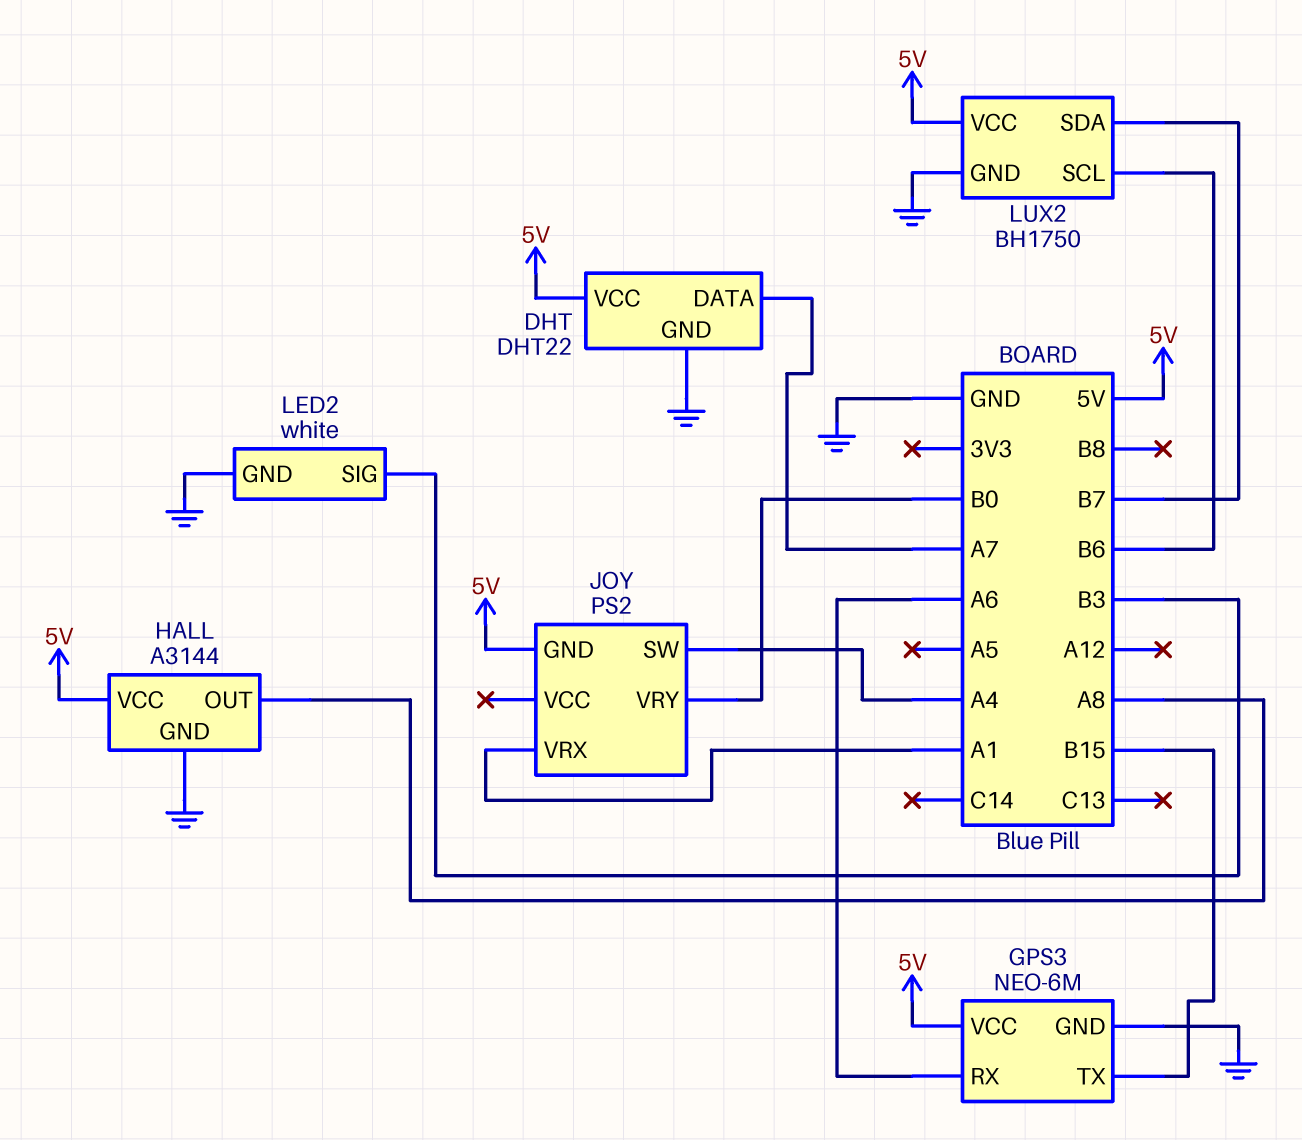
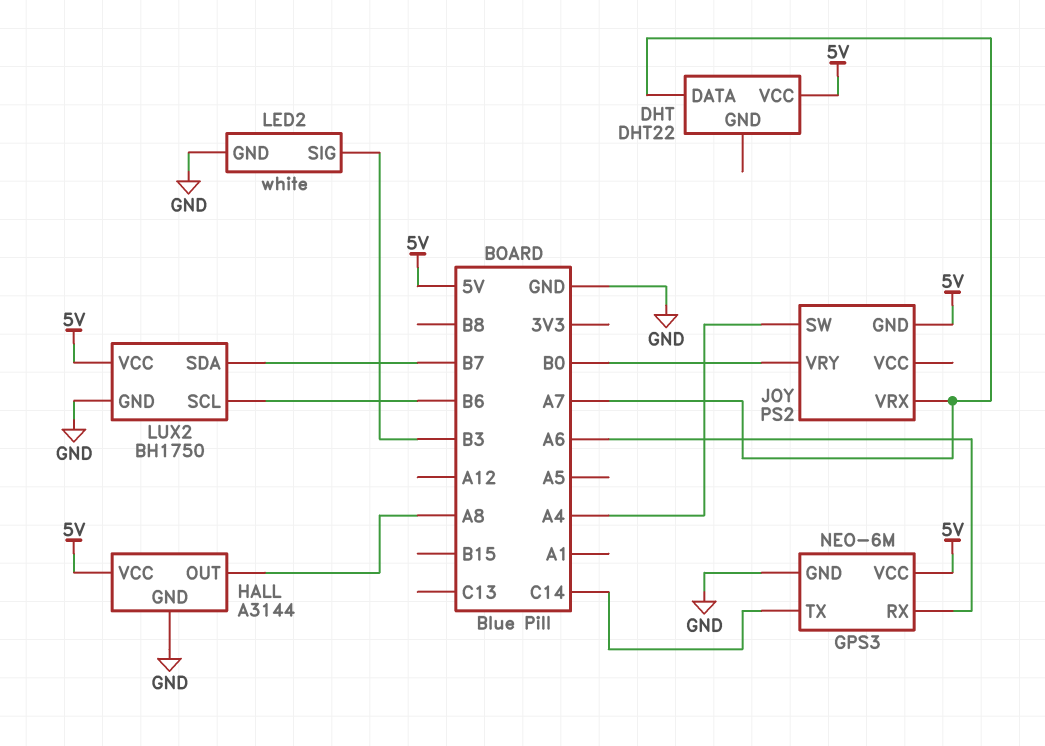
DHT pin GND: GND -> none
GPS3 pin TX: B15 -> C14
JOY pin VRX: A1 -> A7

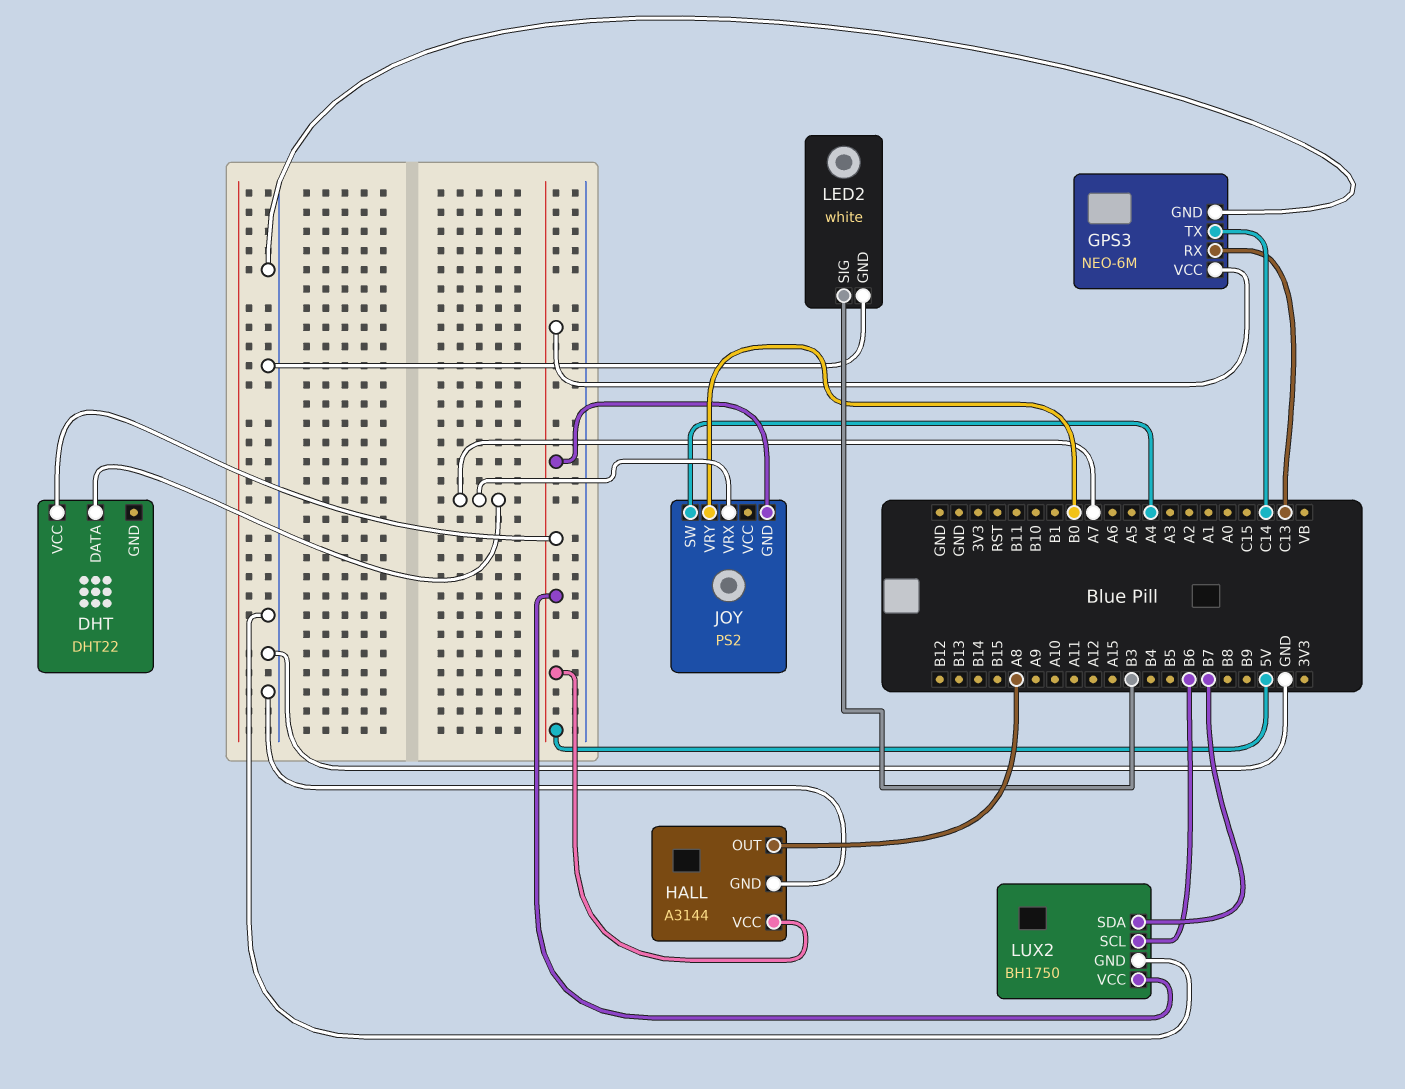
GPS3 pin RX: A6 -> C13

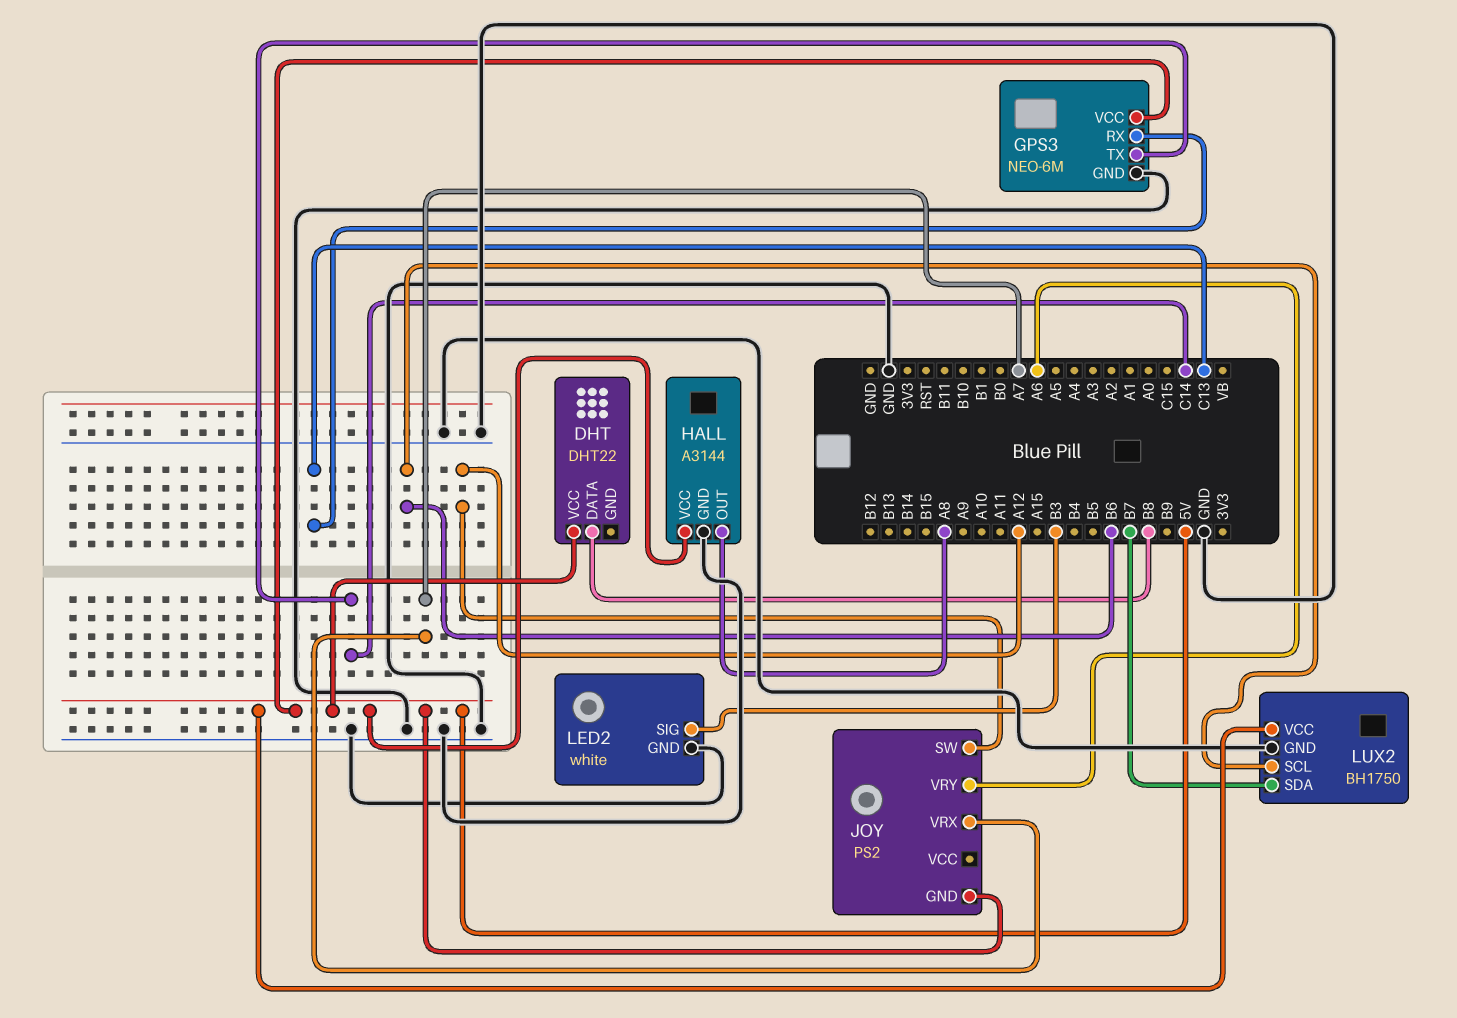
DHT pin DATA: A7 -> B8
JOY pin SW: A4 -> A12
JOY pin VRY: B0 -> A6

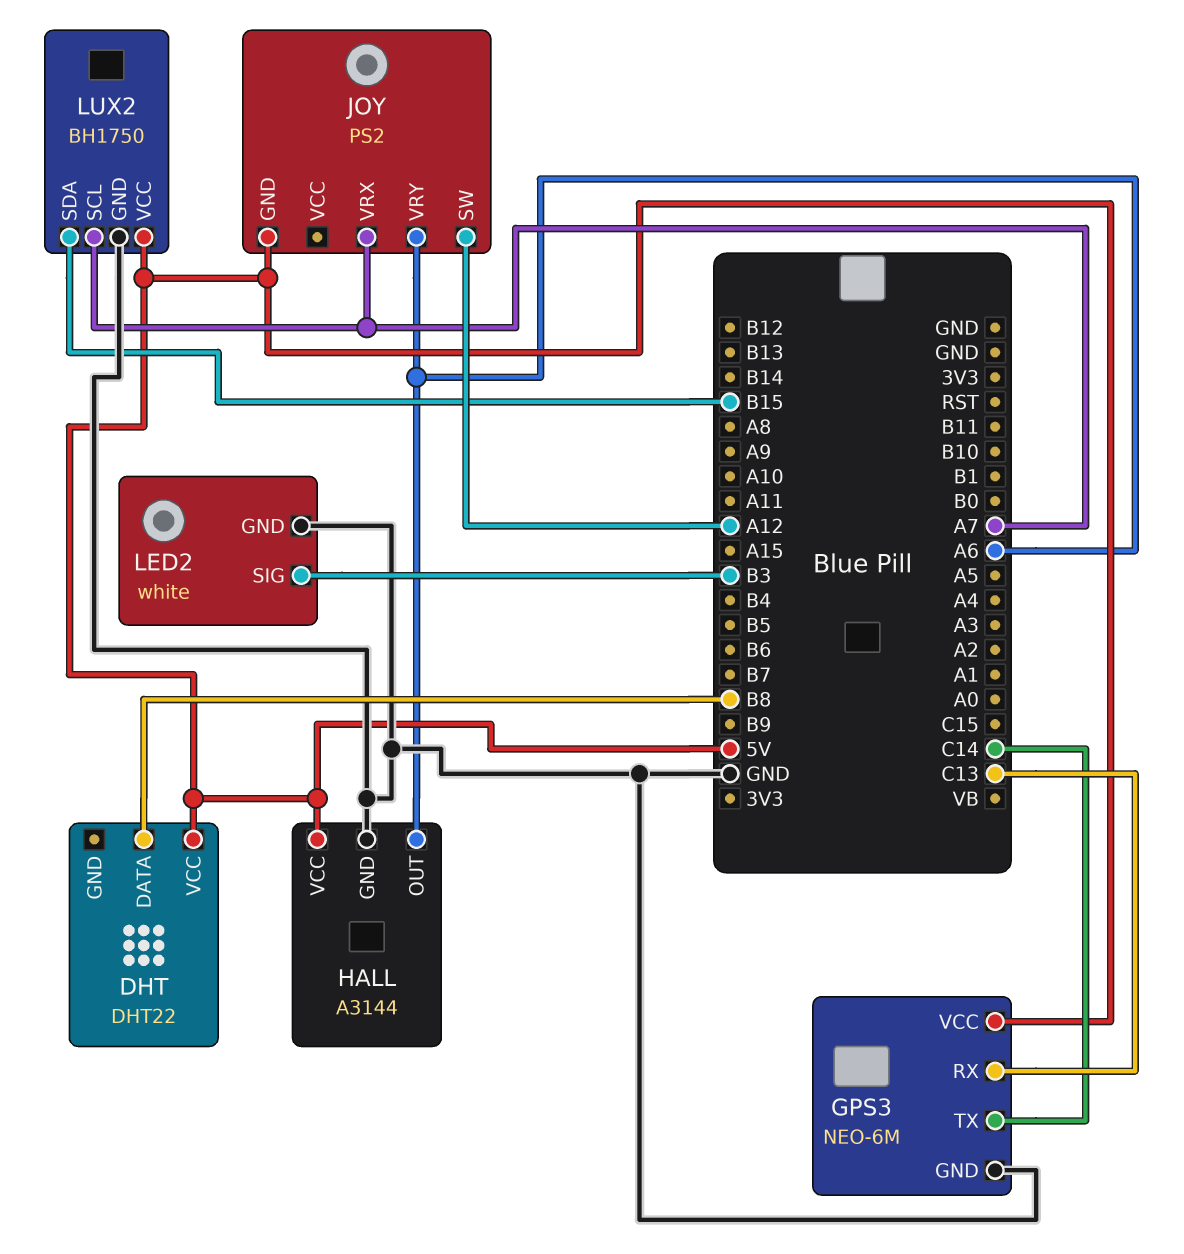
HALL pin OUT: A8 -> A6
LUX2 pin SCL: B6 -> A7
LUX2 pin SDA: B7 -> B15

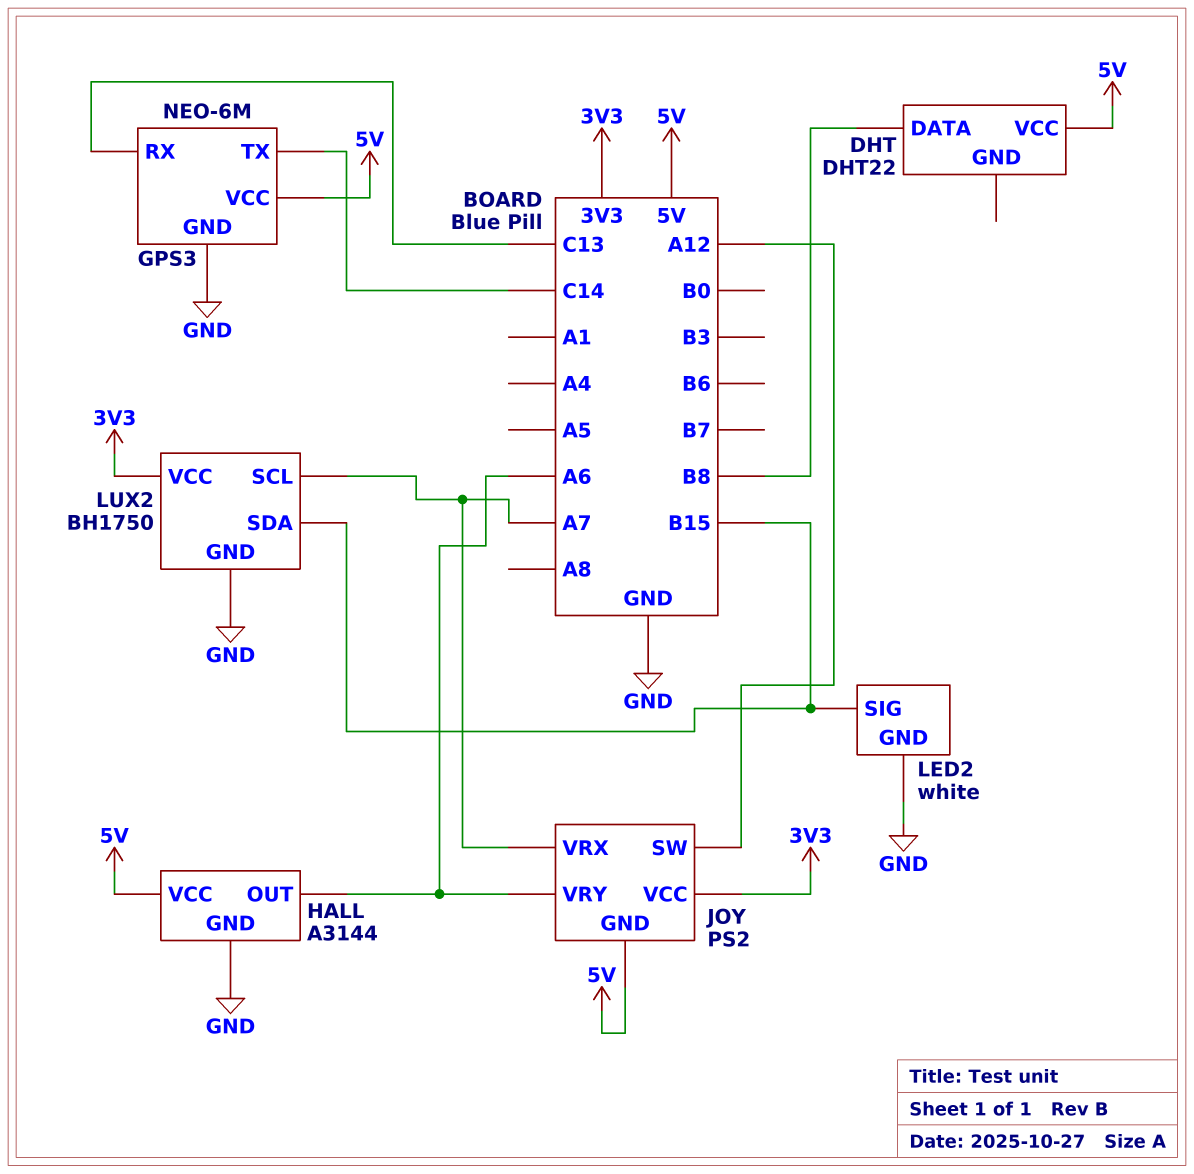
JOY pin VCC: none -> 3V3
LED2 pin SIG: B3 -> B15
LUX2 pin VCC: 5V -> 3V3

